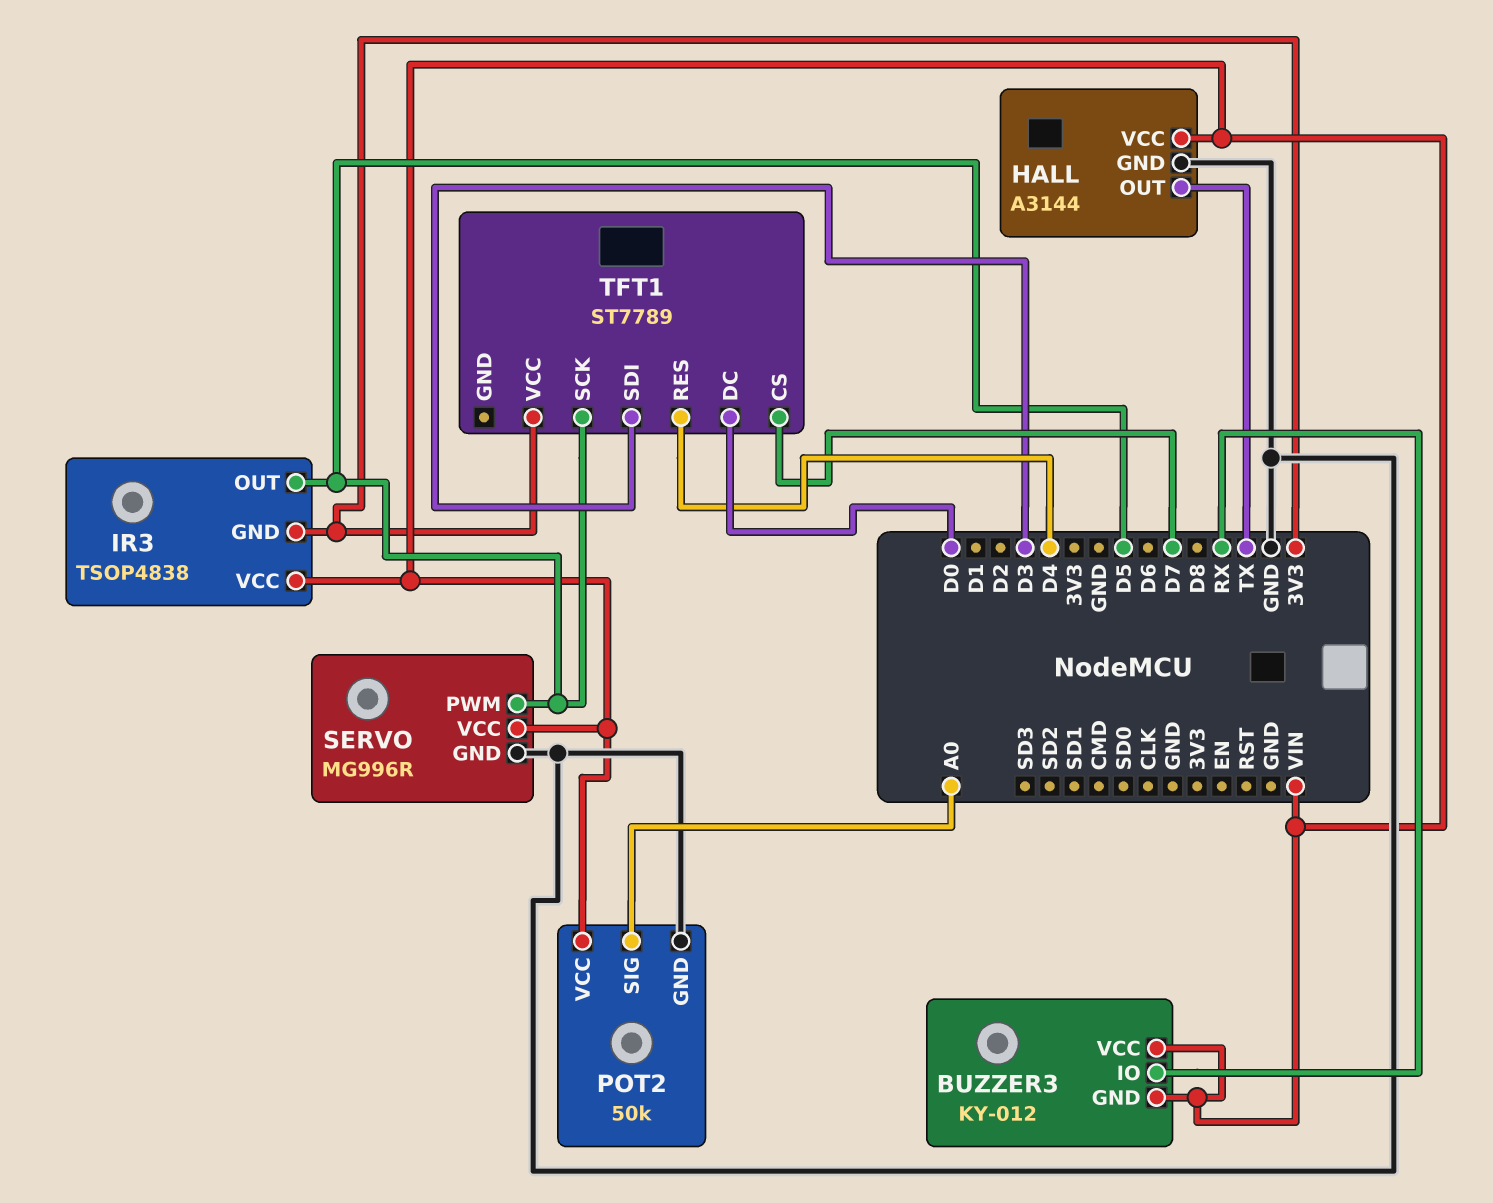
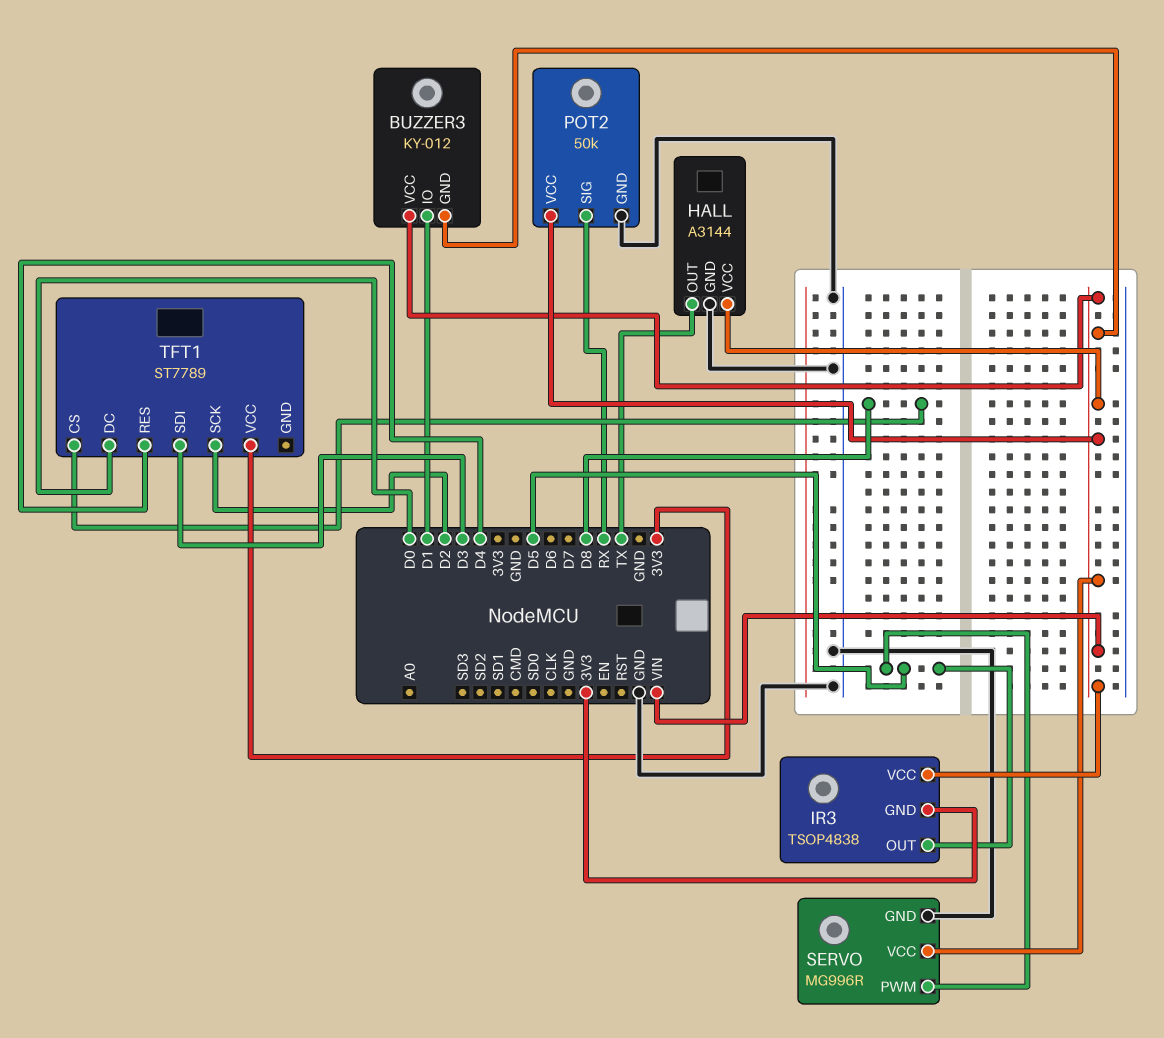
BUZZER3 pin IO: RX -> D1
POT2 pin SIG: A0 -> RX
TFT1 pin CS: D7 -> D8
TFT1 pin SCK: D5 -> D2

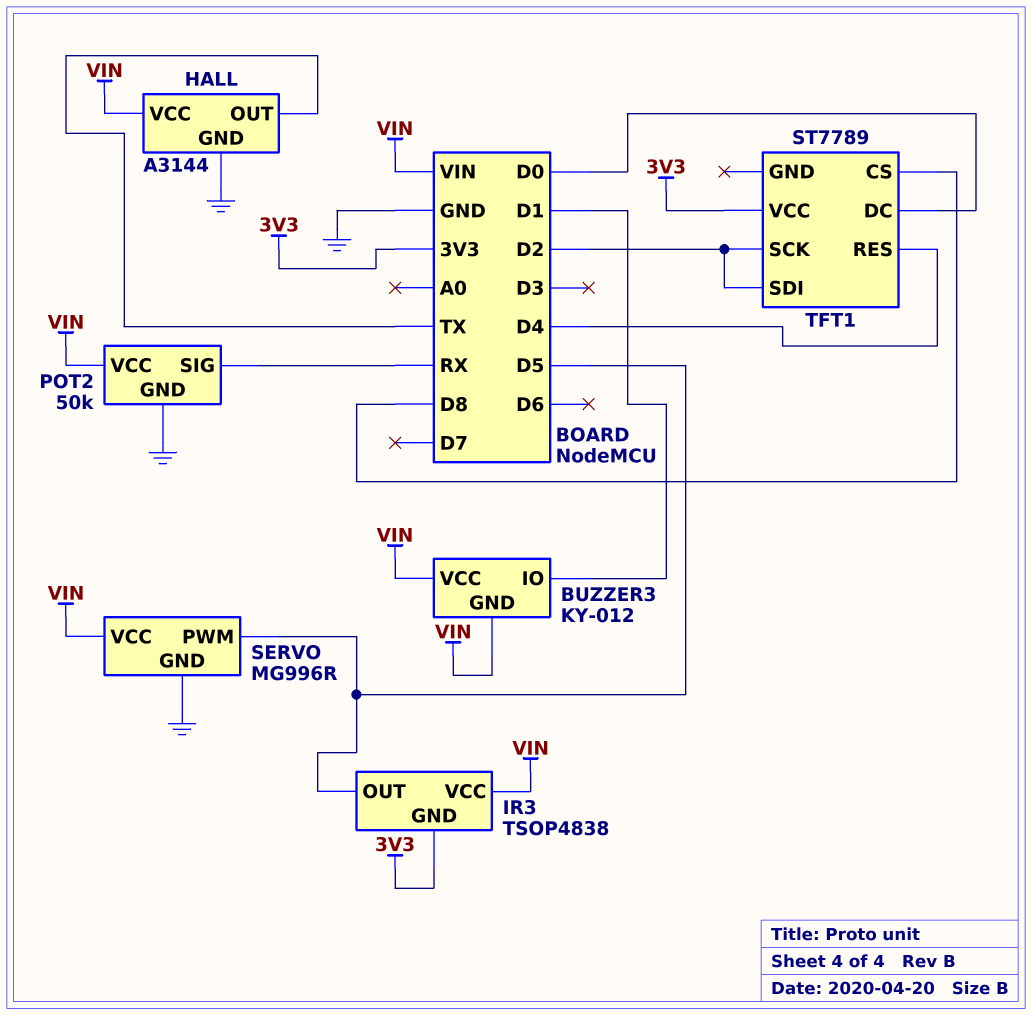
TFT1 pin SDI: D3 -> D2

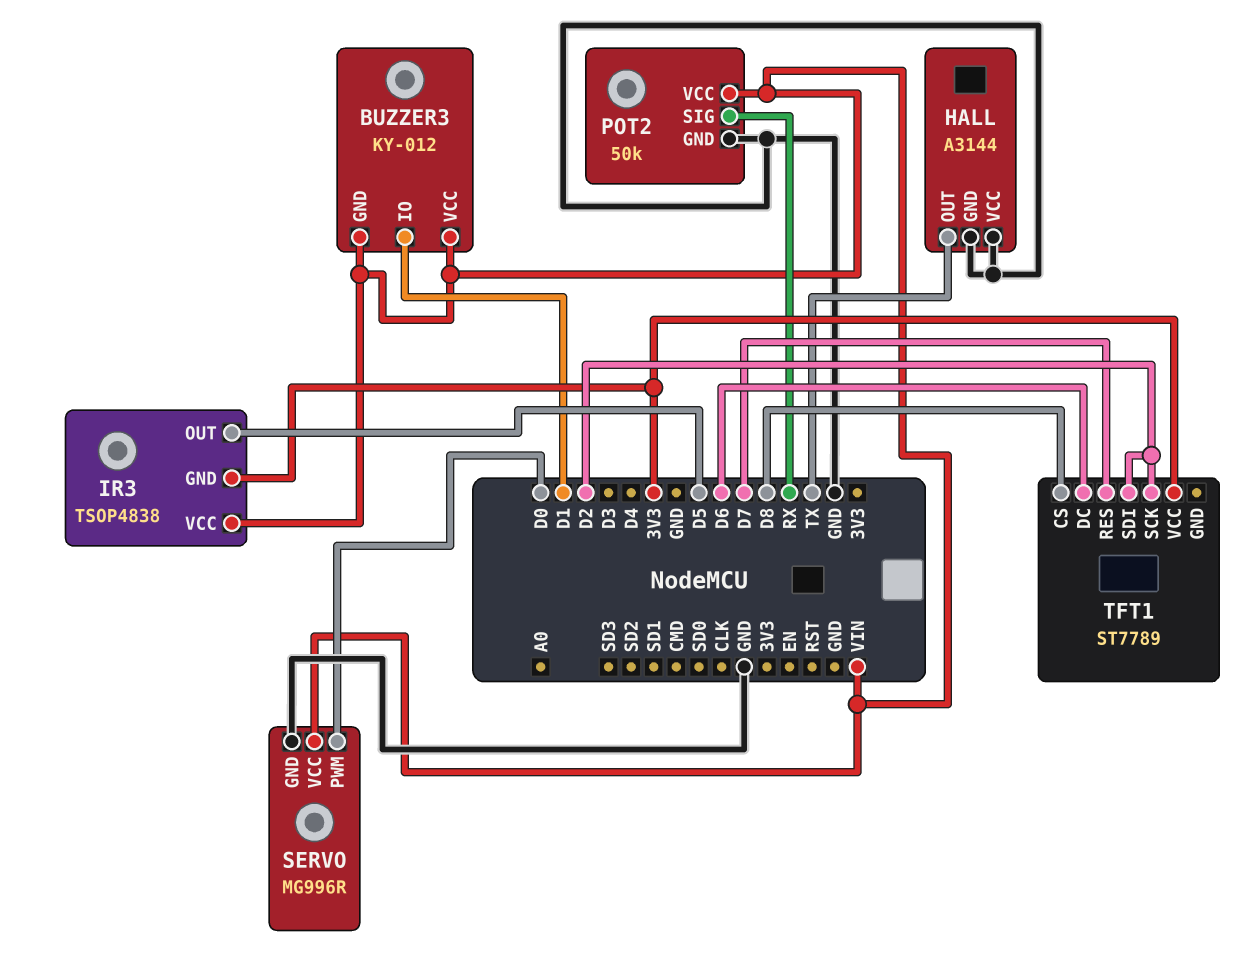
HALL pin VCC: VIN -> GND
SERVO pin PWM: D5 -> D0
TFT1 pin DC: D0 -> D6
TFT1 pin RES: D4 -> D7

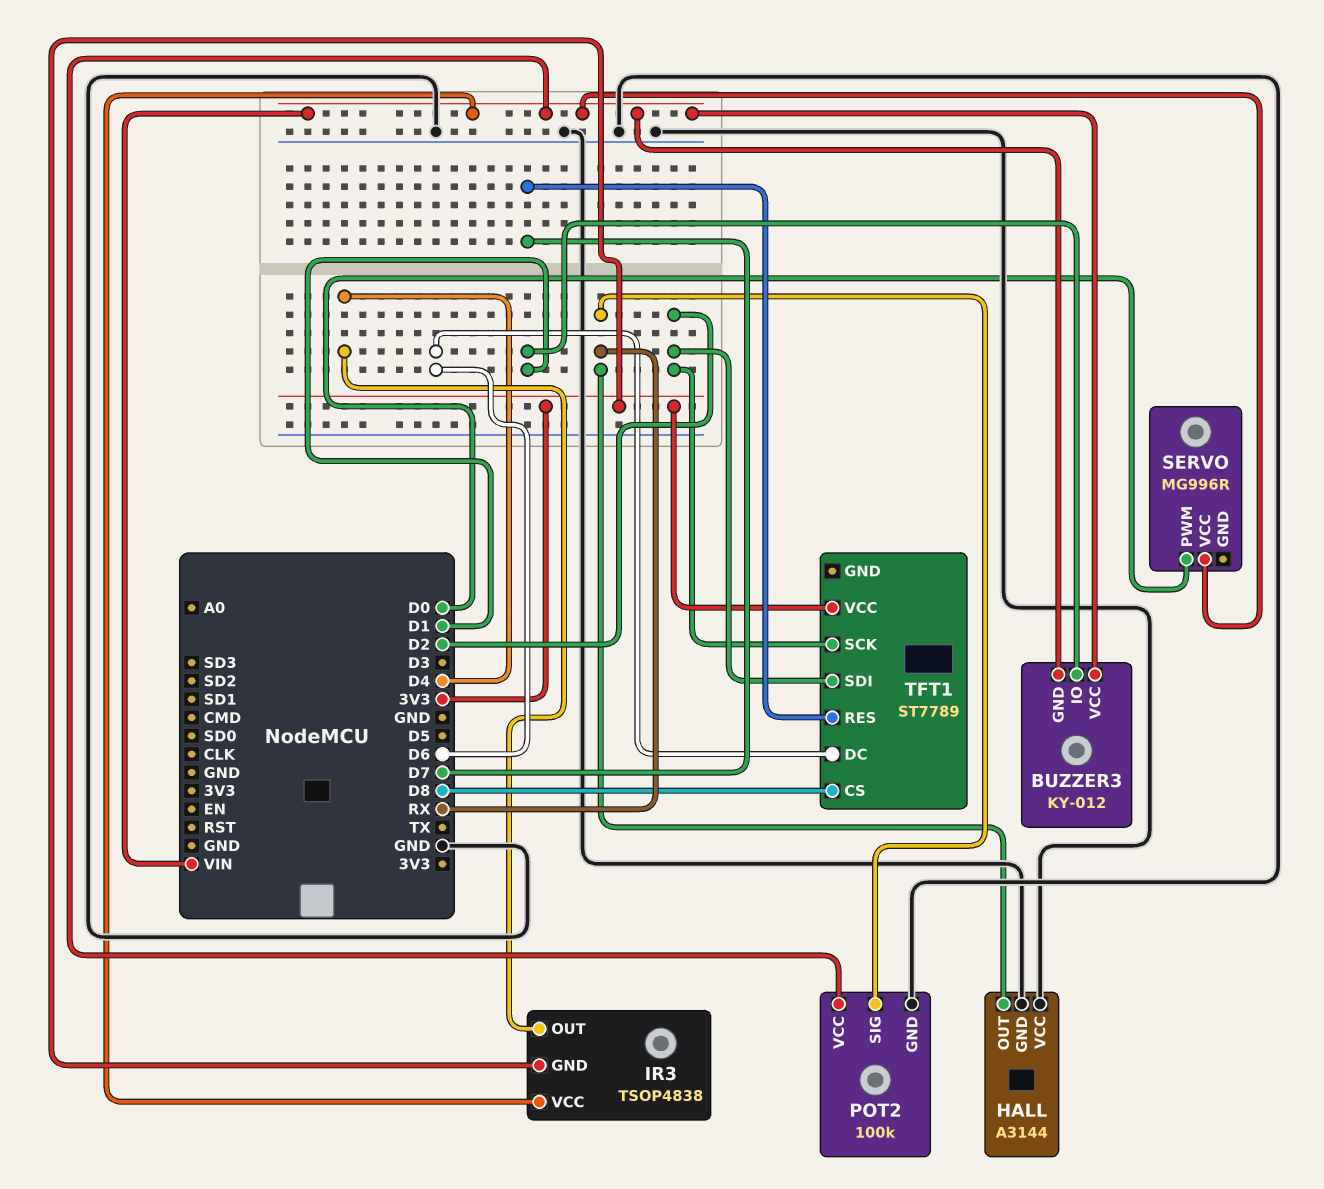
HALL pin OUT: TX -> RX
IR3 pin OUT: D5 -> D4
POT2: 50k -> 100k
SERVO pin GND: GND -> none

